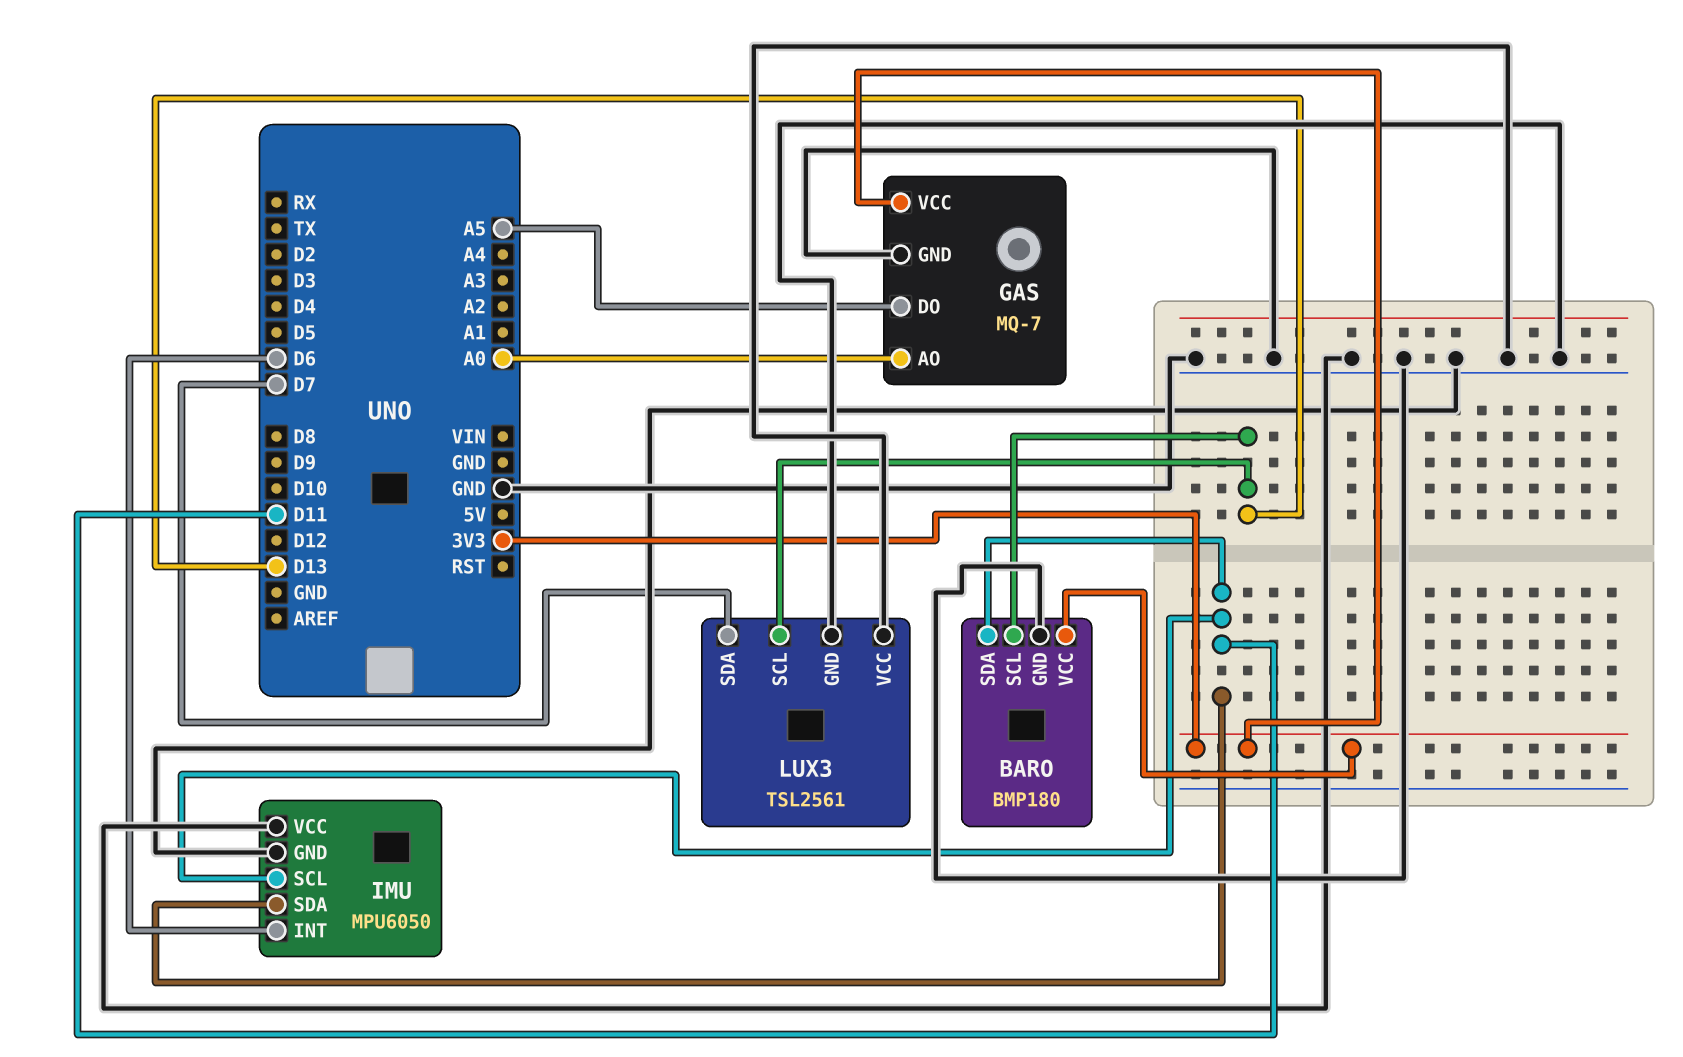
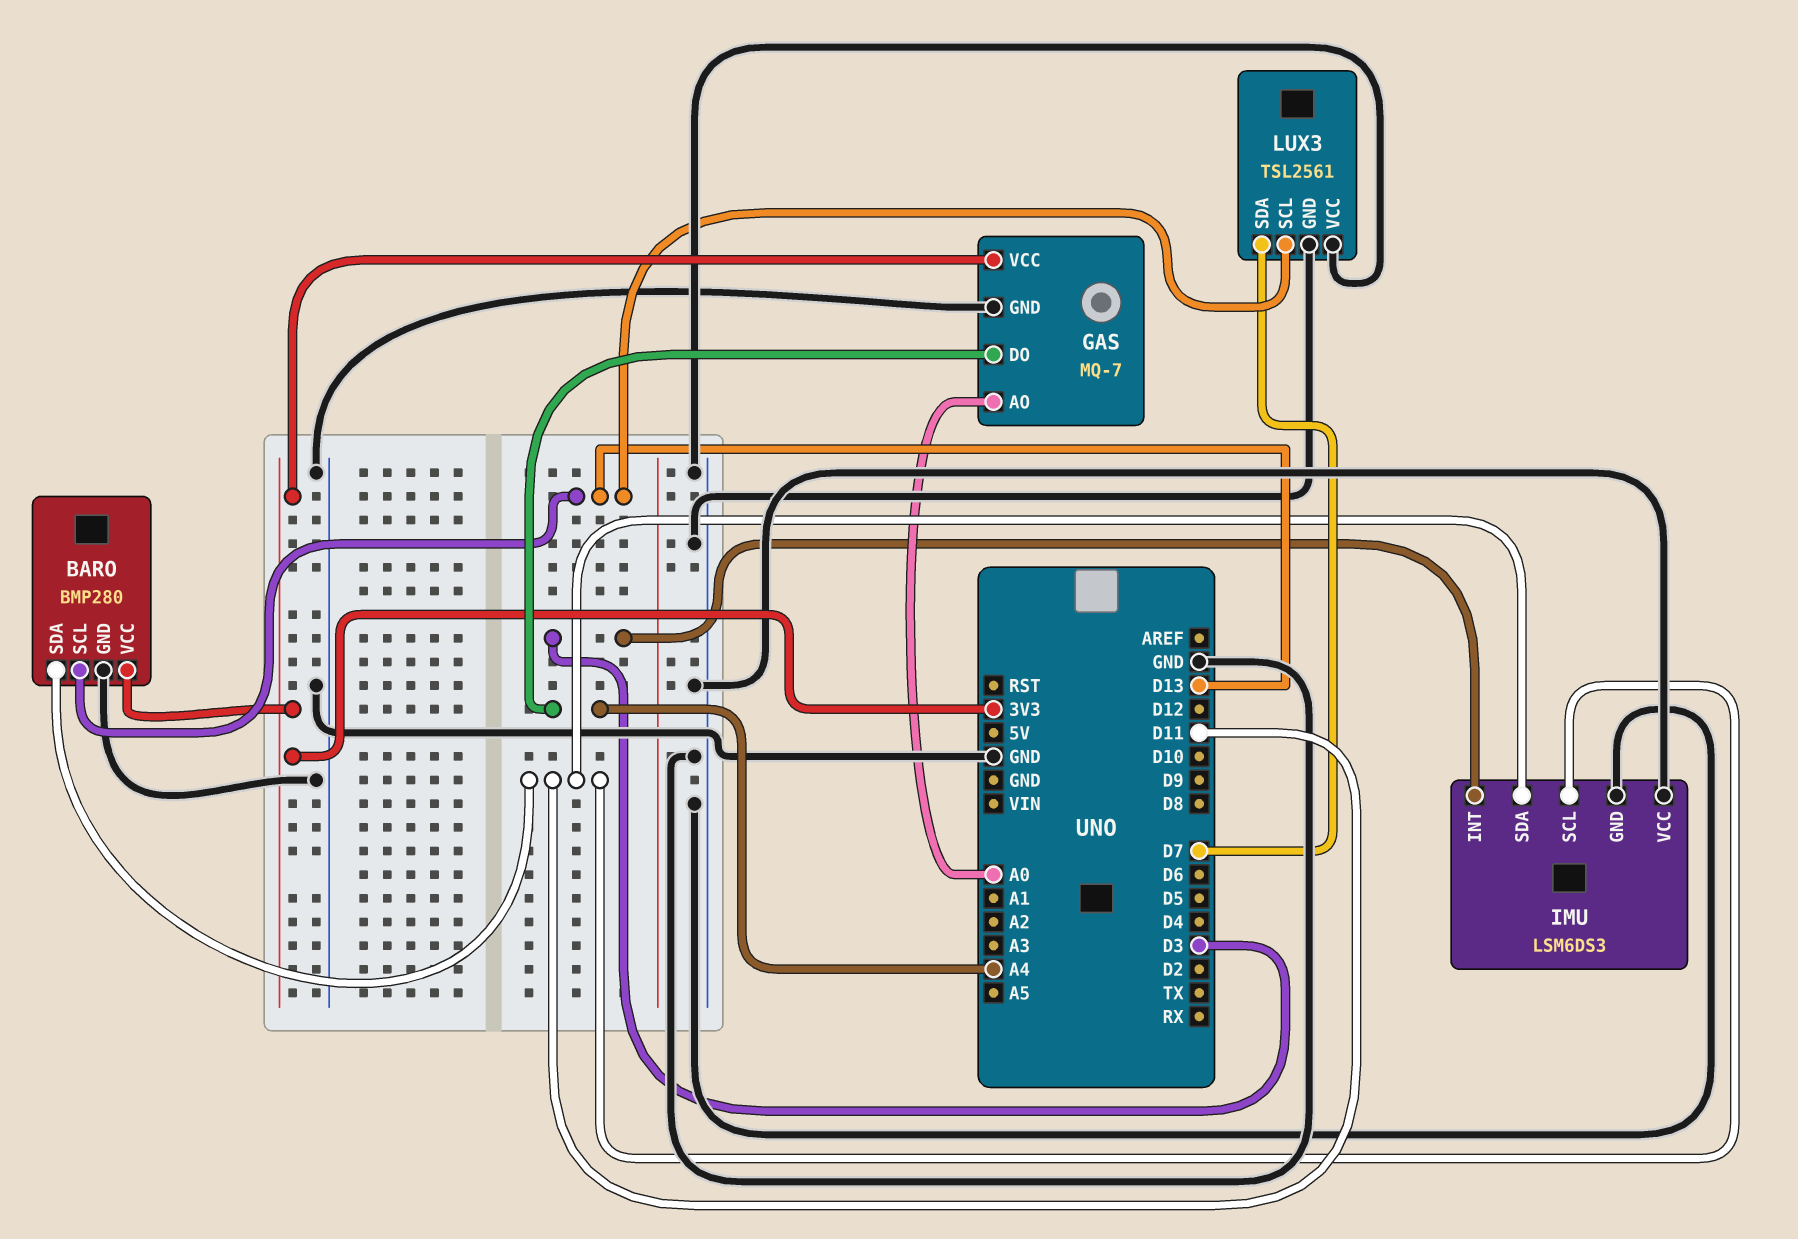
BARO: BMP180 -> BMP280
GAS pin DO: A5 -> A4
IMU: MPU6050 -> LSM6DS3
IMU pin INT: D6 -> D3

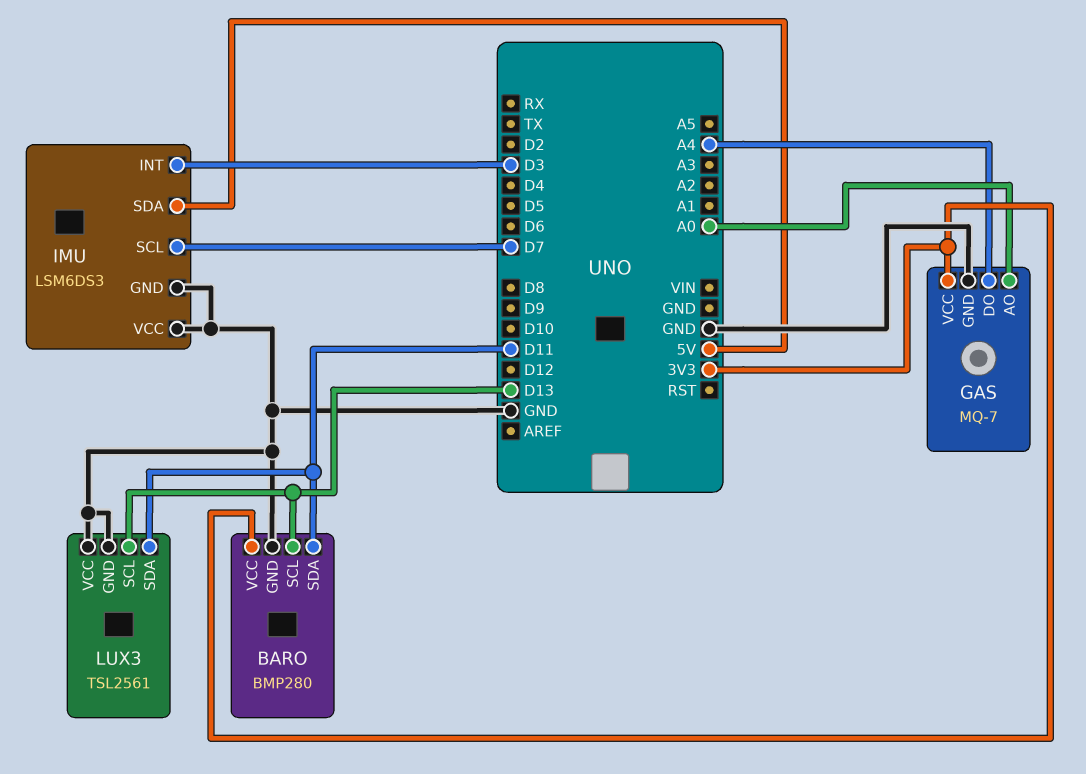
IMU pin SCL: D11 -> D7
IMU pin SDA: D11 -> 5V
LUX3 pin SDA: D7 -> D11

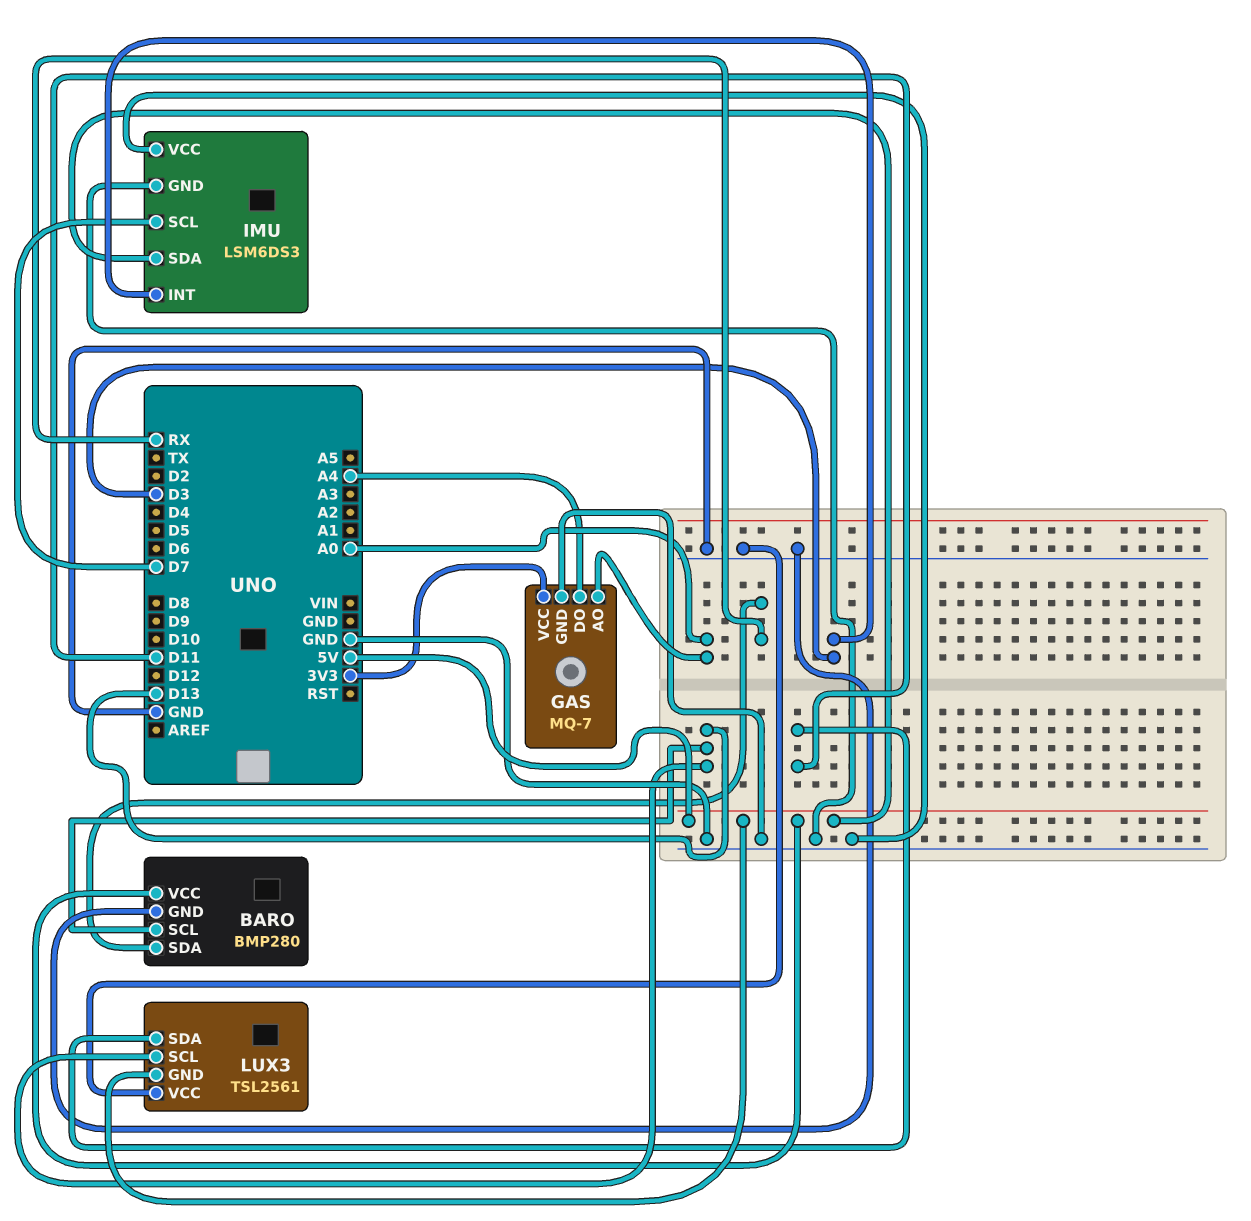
BARO pin SDA: D11 -> RX
BARO pin VCC: 3V3 -> 5V
LUX3 pin GND: GND -> 5V

